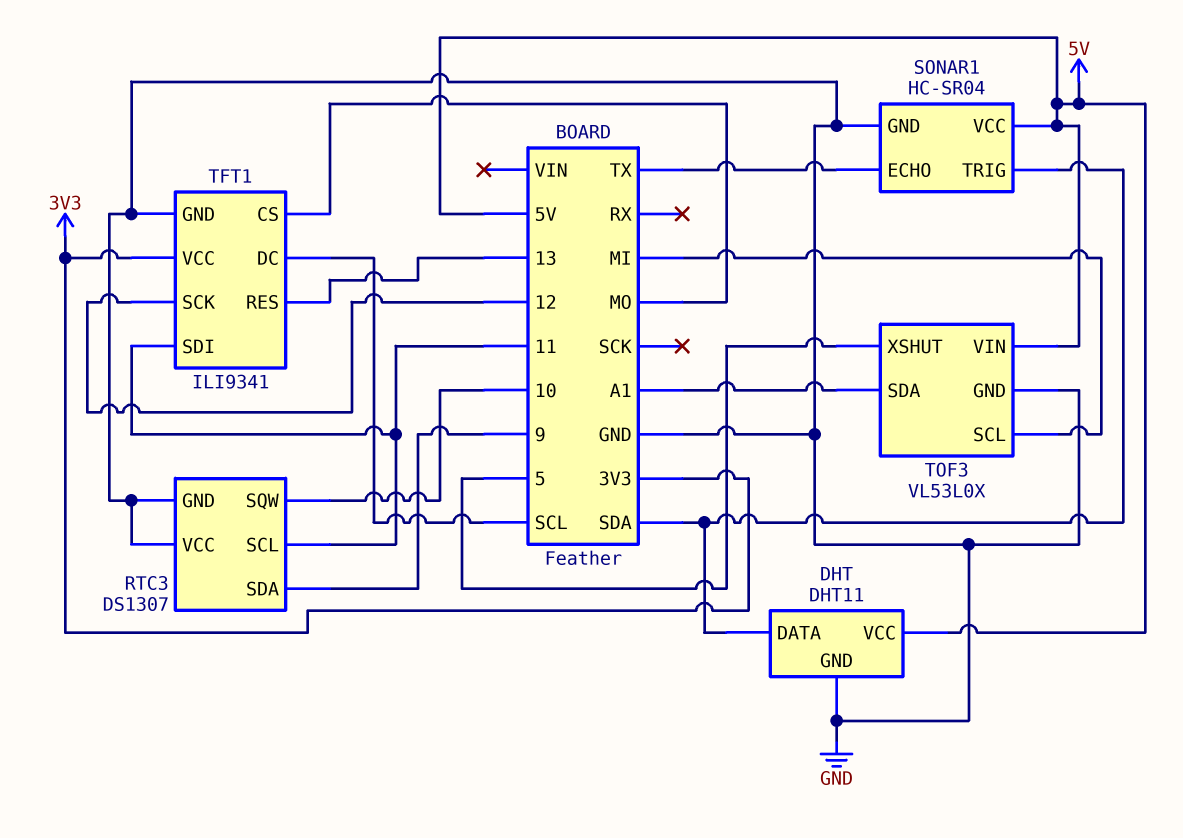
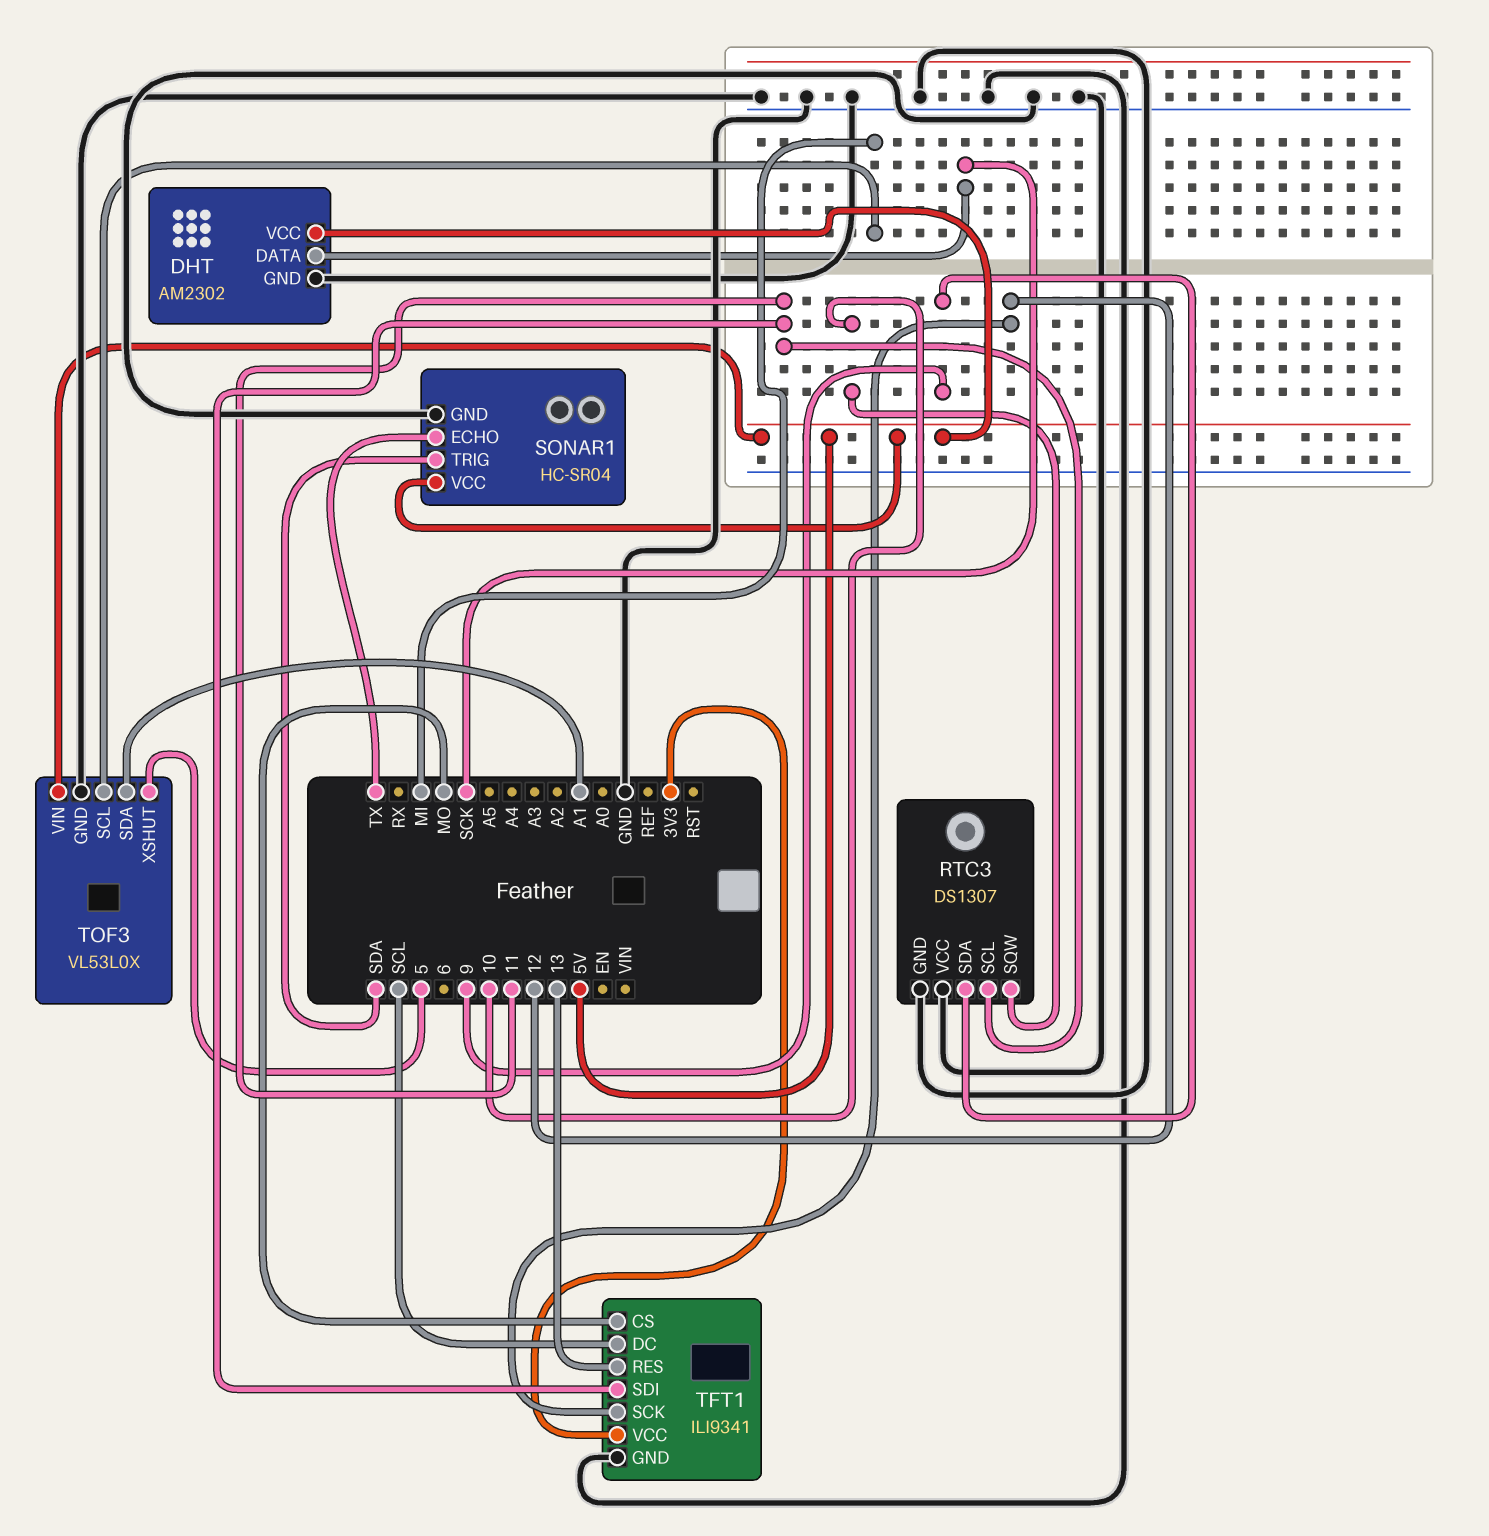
DHT: DHT11 -> AM2302
DHT pin DATA: SDA -> SCK

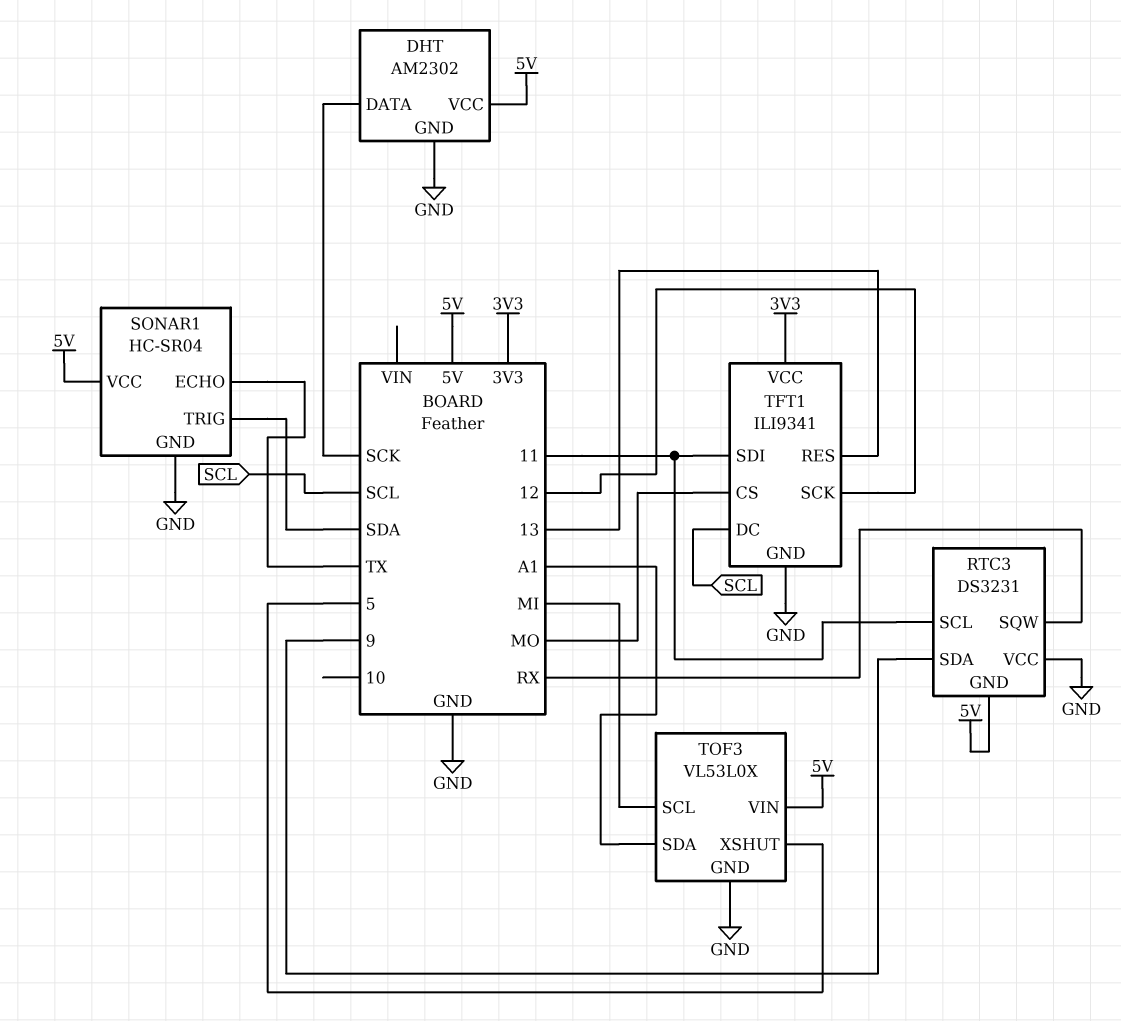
RTC3: DS1307 -> DS3231
RTC3 pin GND: GND -> 5V
RTC3 pin SQW: 10 -> RX

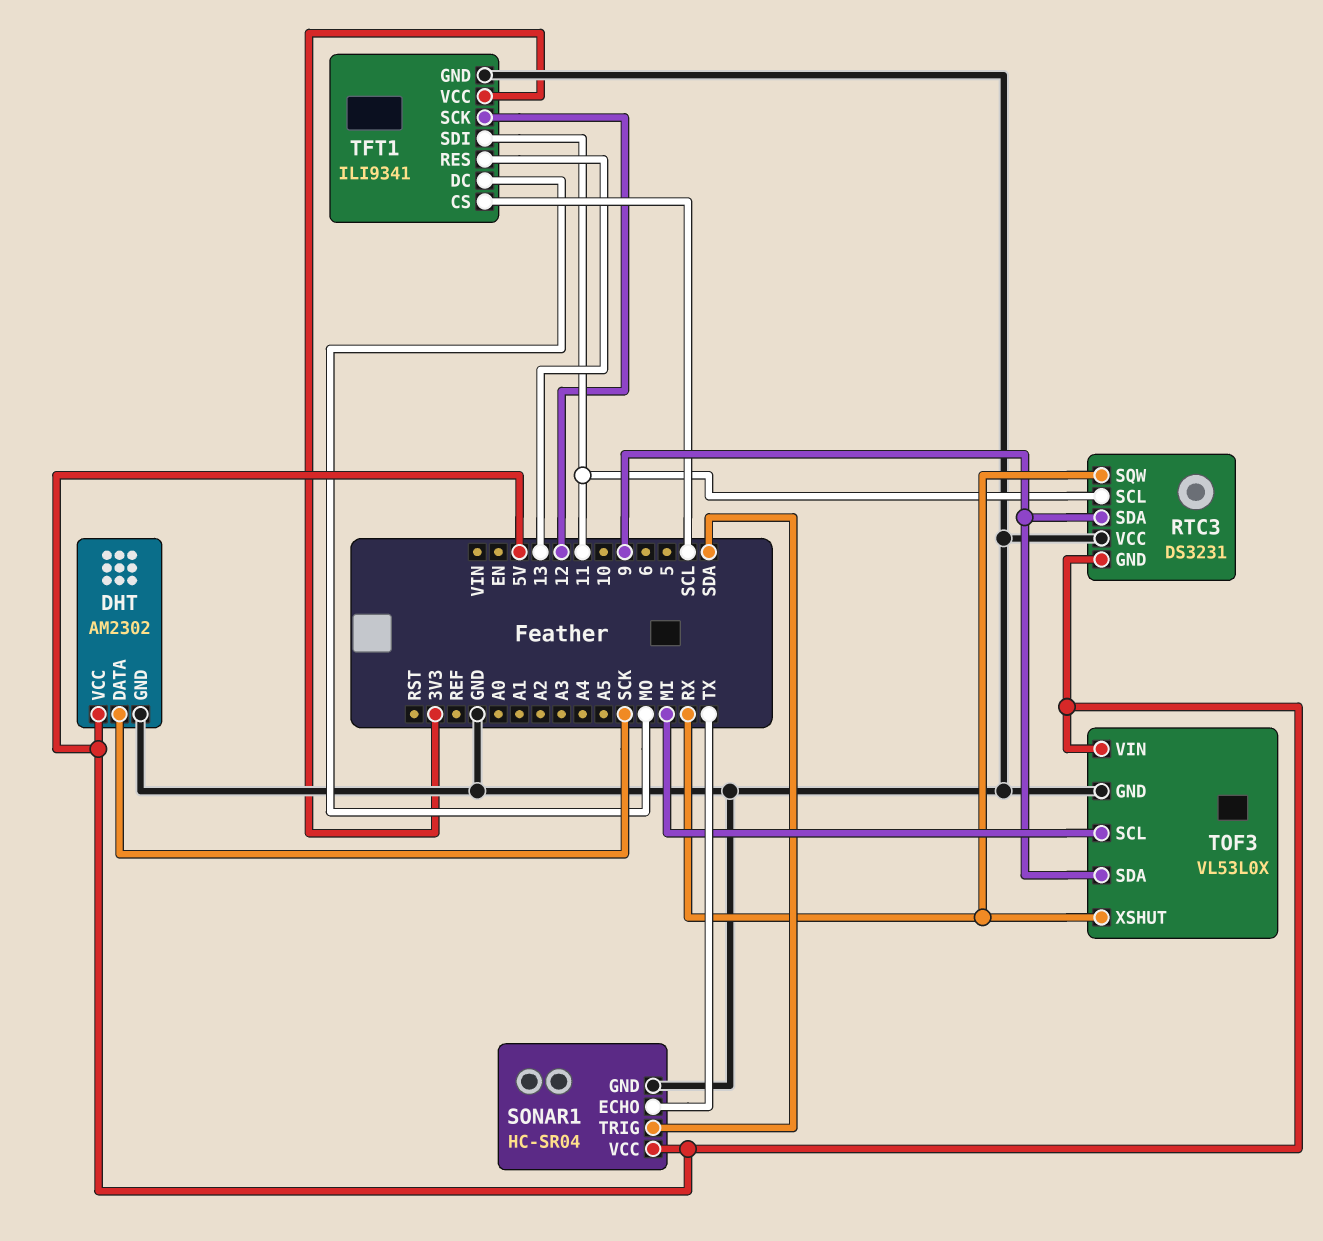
TFT1 pin CS: MO -> SCL
TFT1 pin DC: SCL -> MO
TOF3 pin SDA: A1 -> 9
TOF3 pin XSHUT: 5 -> RX

